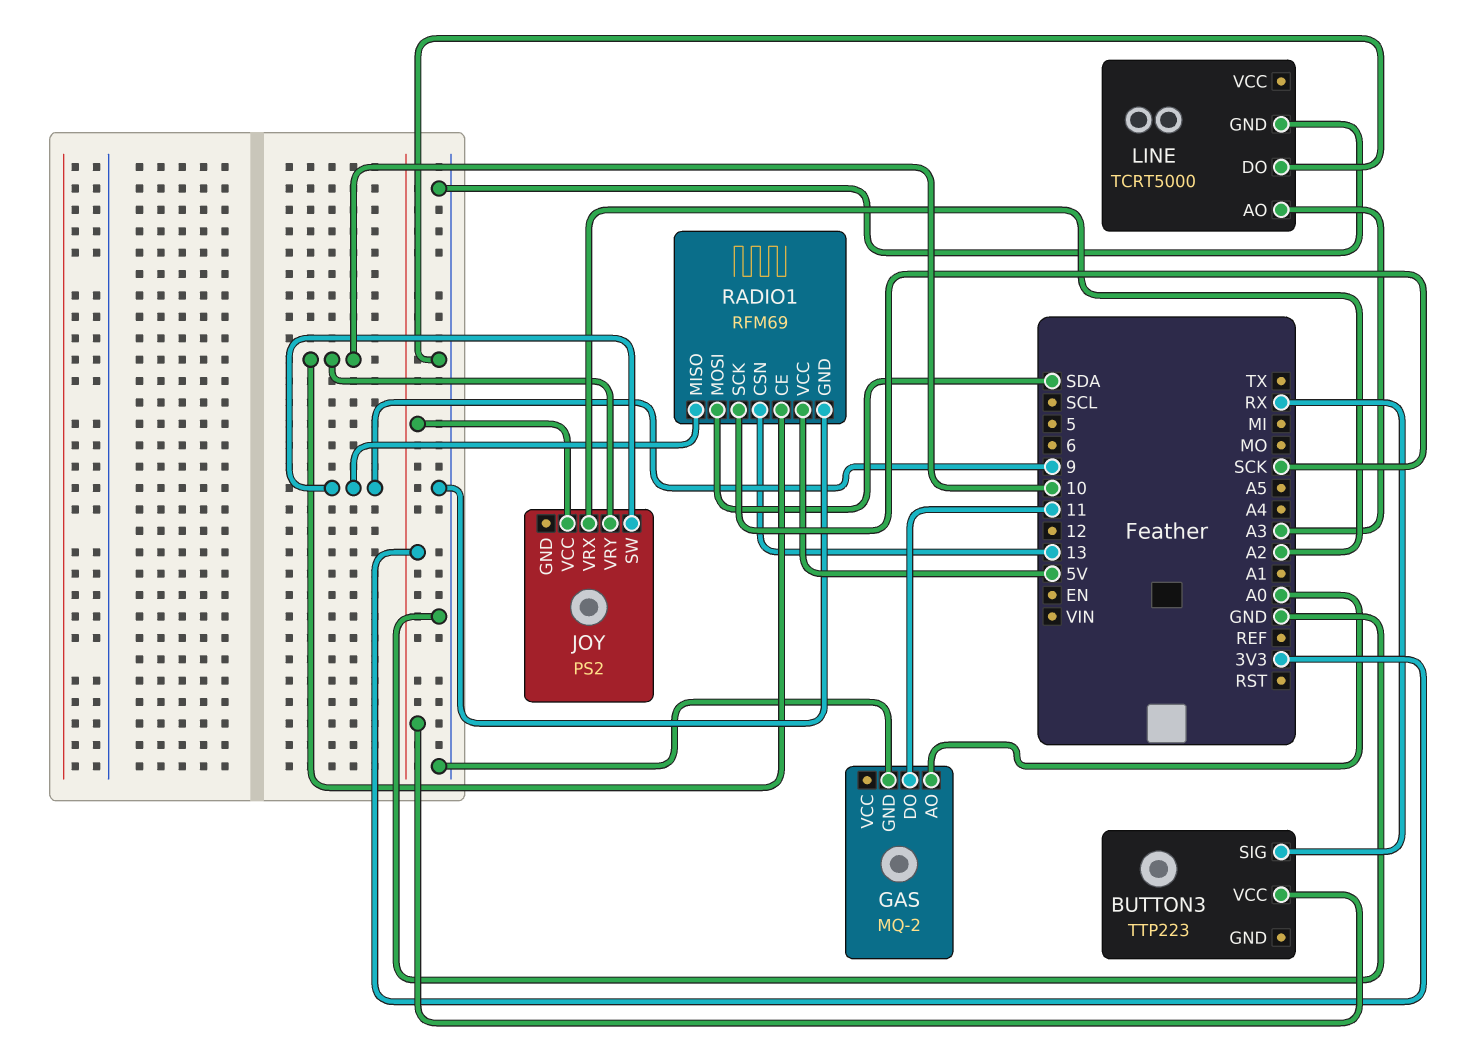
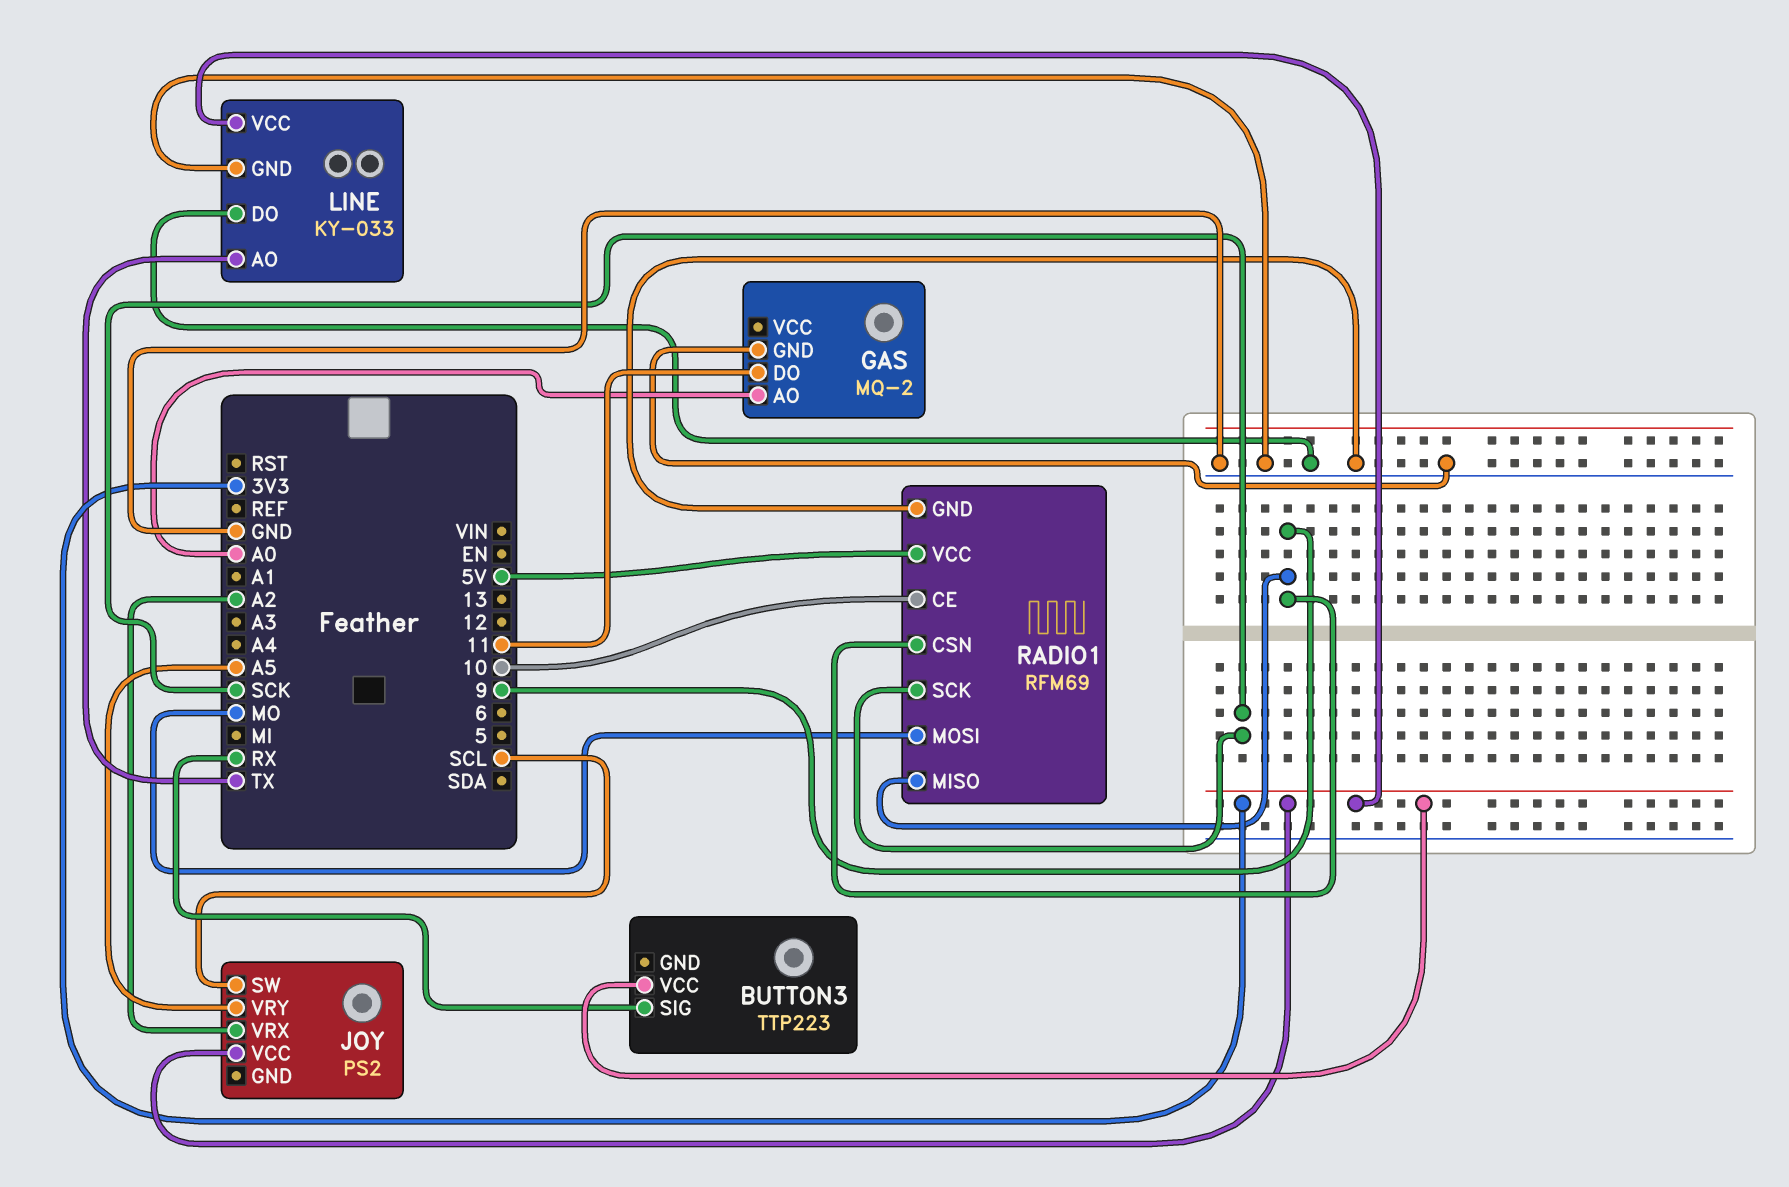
JOY pin SW: 9 -> SCL
JOY pin VRY: 10 -> A5
LINE: TCRT5000 -> KY-033
LINE pin AO: A3 -> TX
LINE pin VCC: none -> 3V3
RADIO1 pin CSN: 13 -> 9
RADIO1 pin MOSI: SDA -> MO

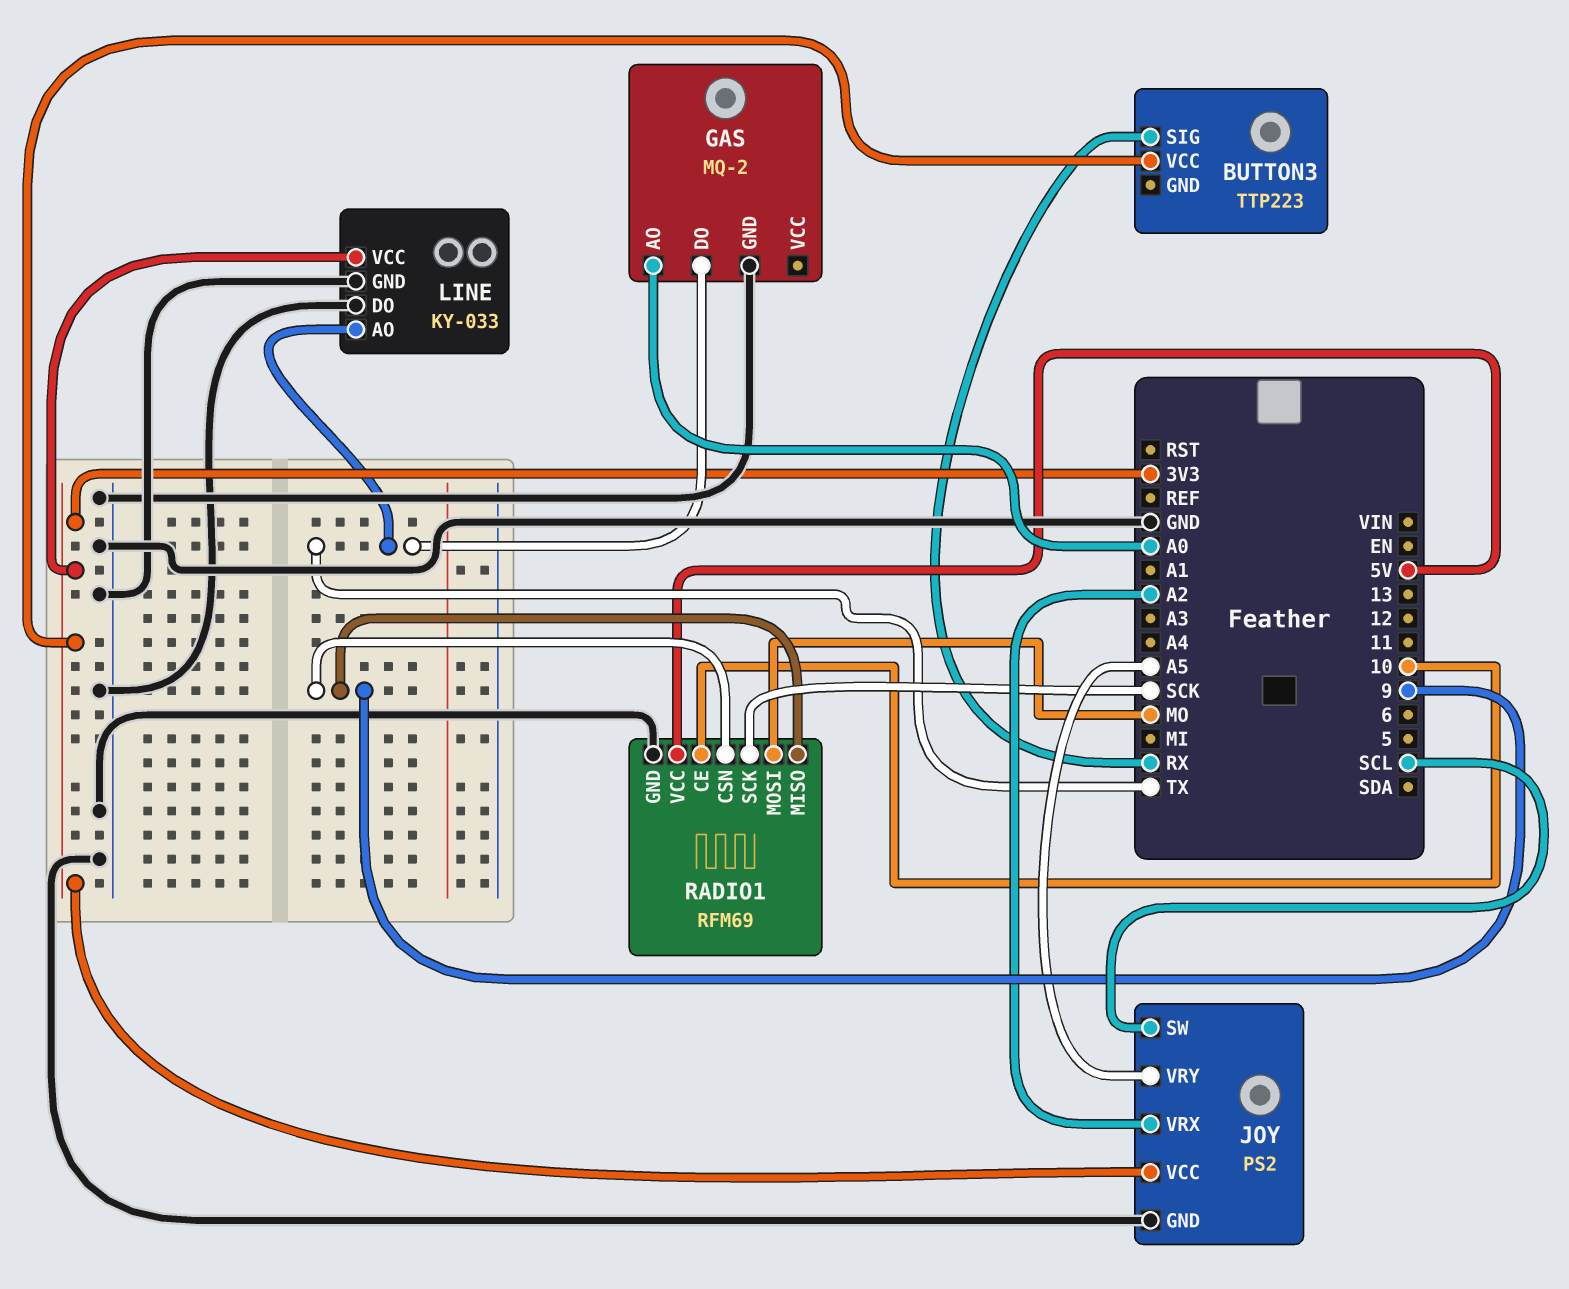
GAS pin DO: 11 -> TX
JOY pin GND: none -> GND

